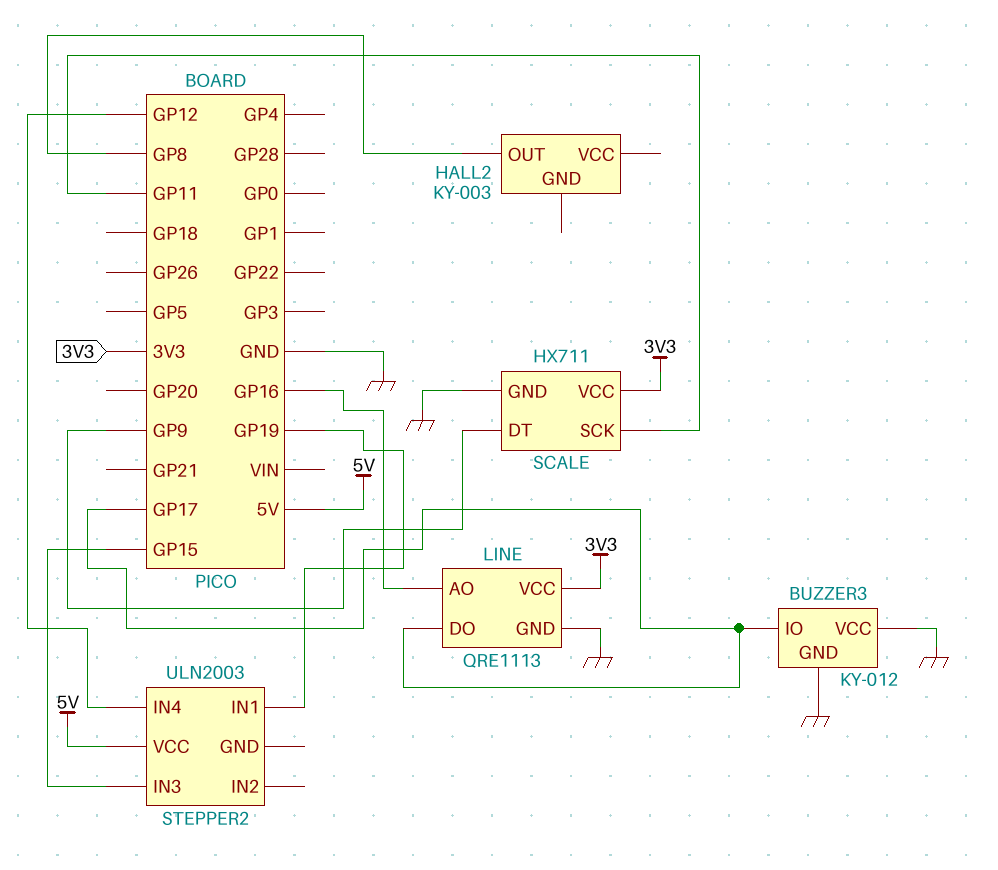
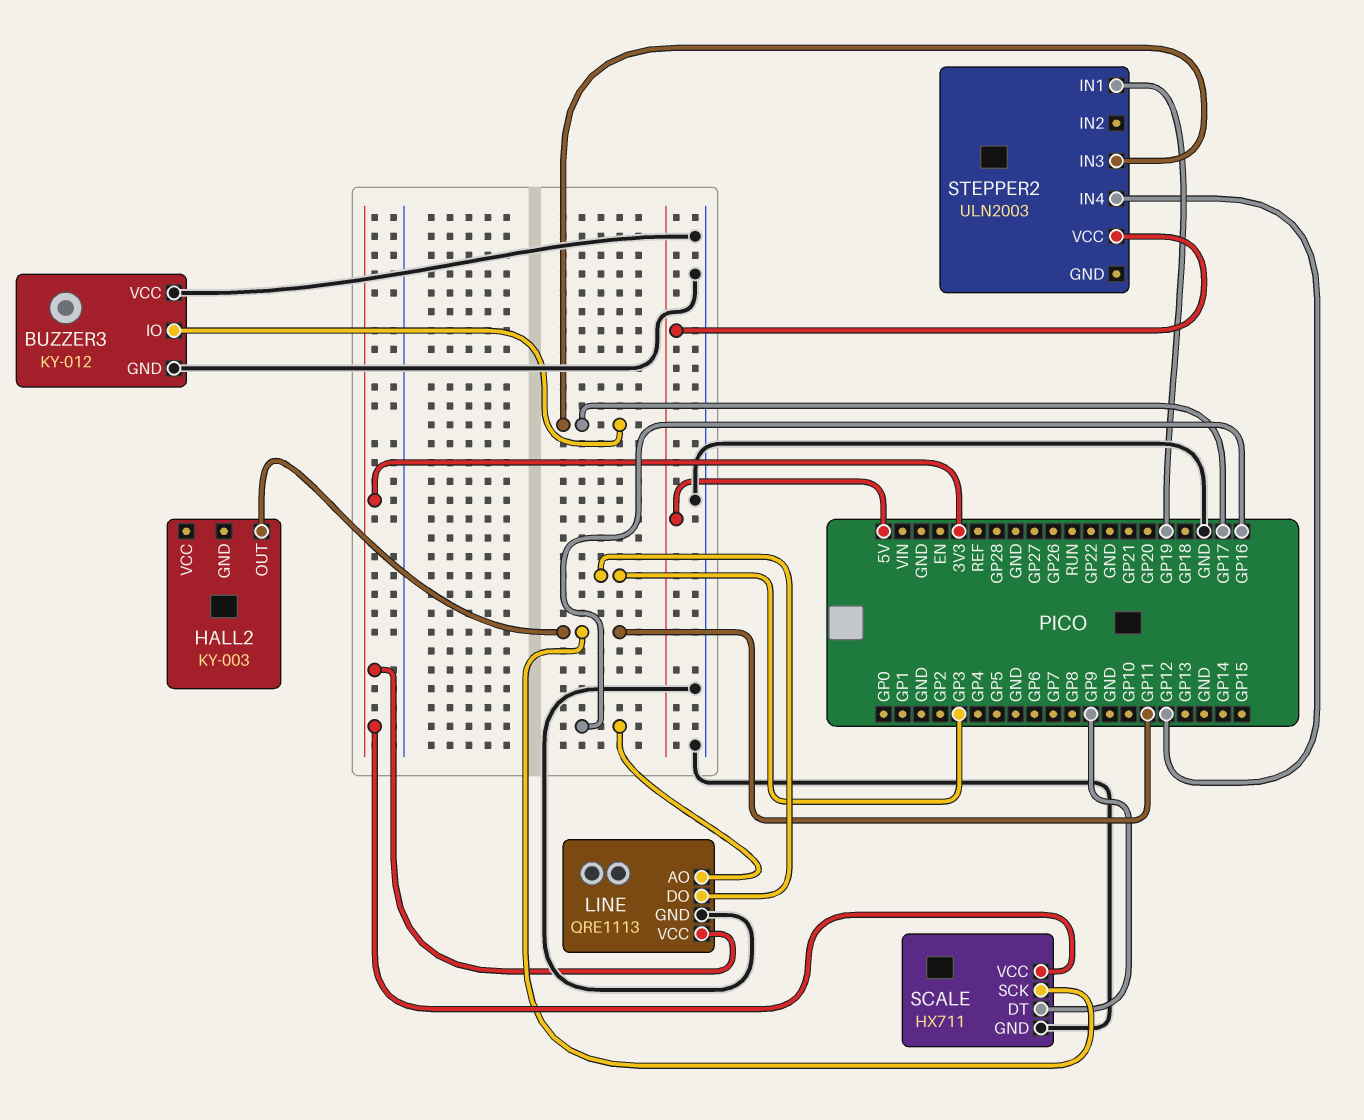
HALL2 pin OUT: GP8 -> GP11
LINE pin DO: GP17 -> GP3
STEPPER2 pin IN3: GP15 -> GP17

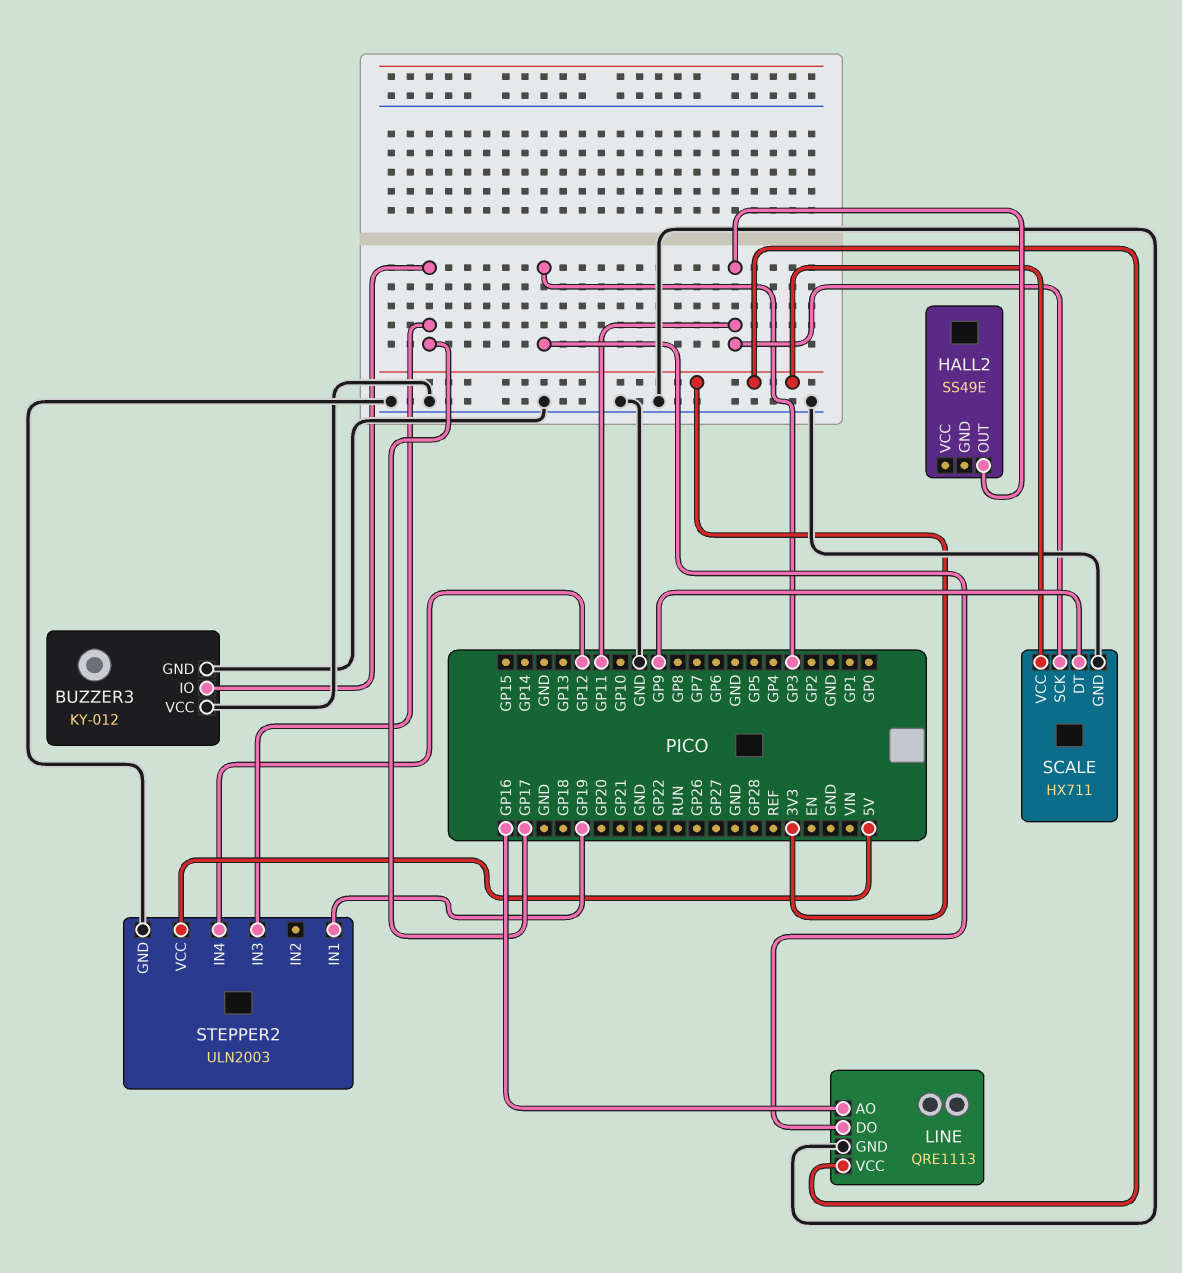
HALL2: KY-003 -> SS49E
STEPPER2 pin GND: none -> GND

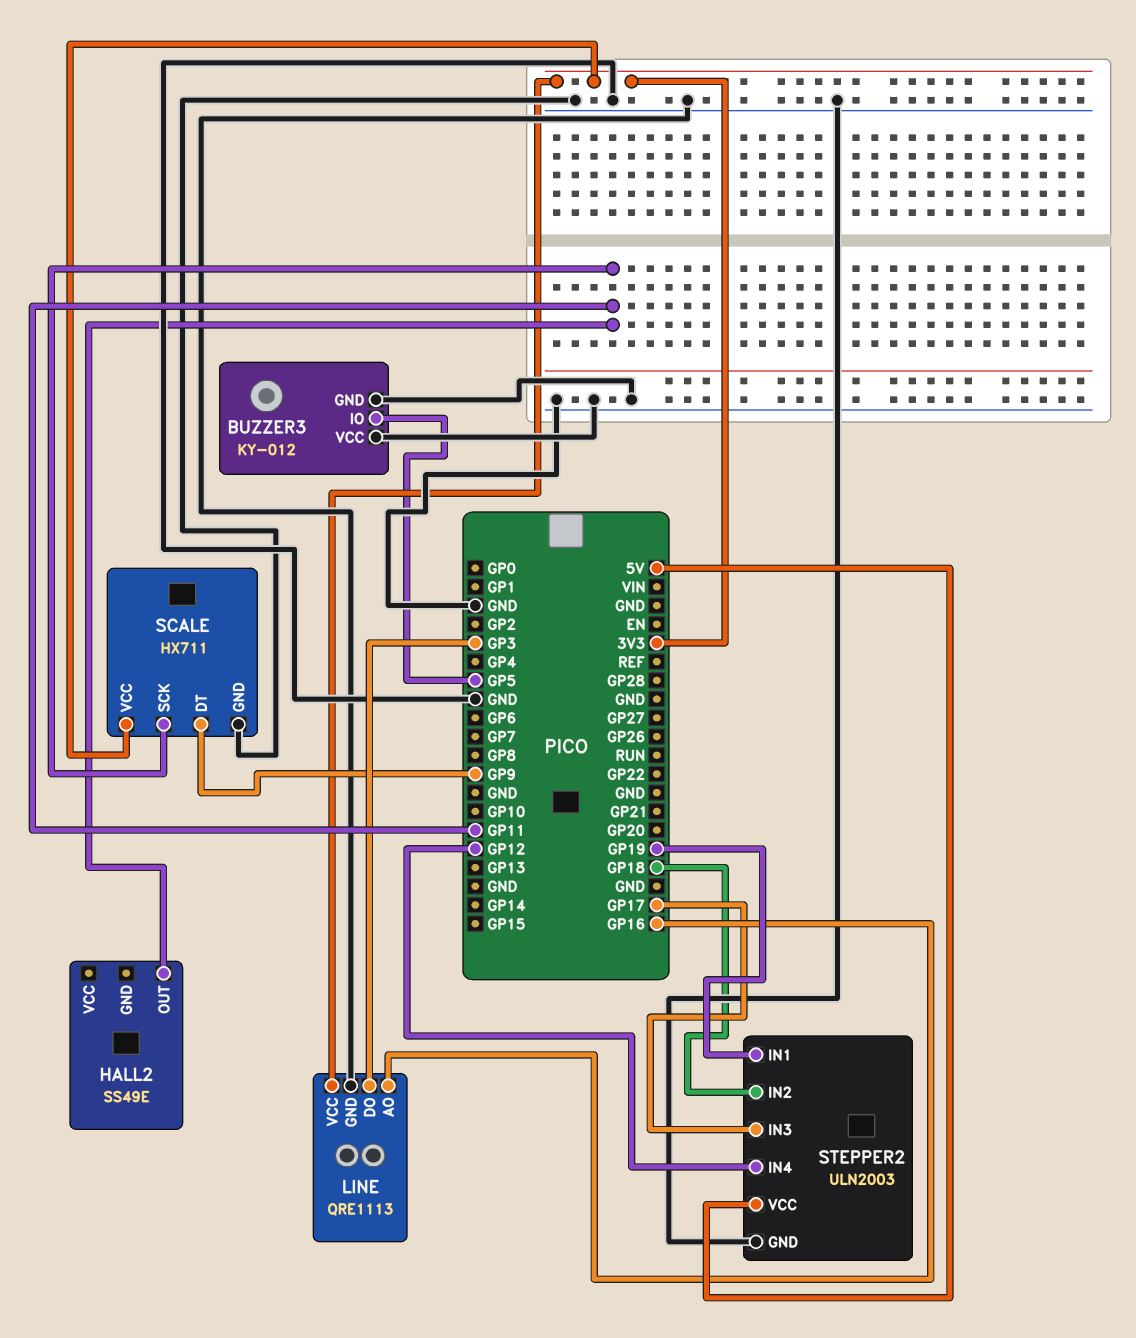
BUZZER3 pin IO: GP17 -> GP5
STEPPER2 pin IN2: none -> GP18

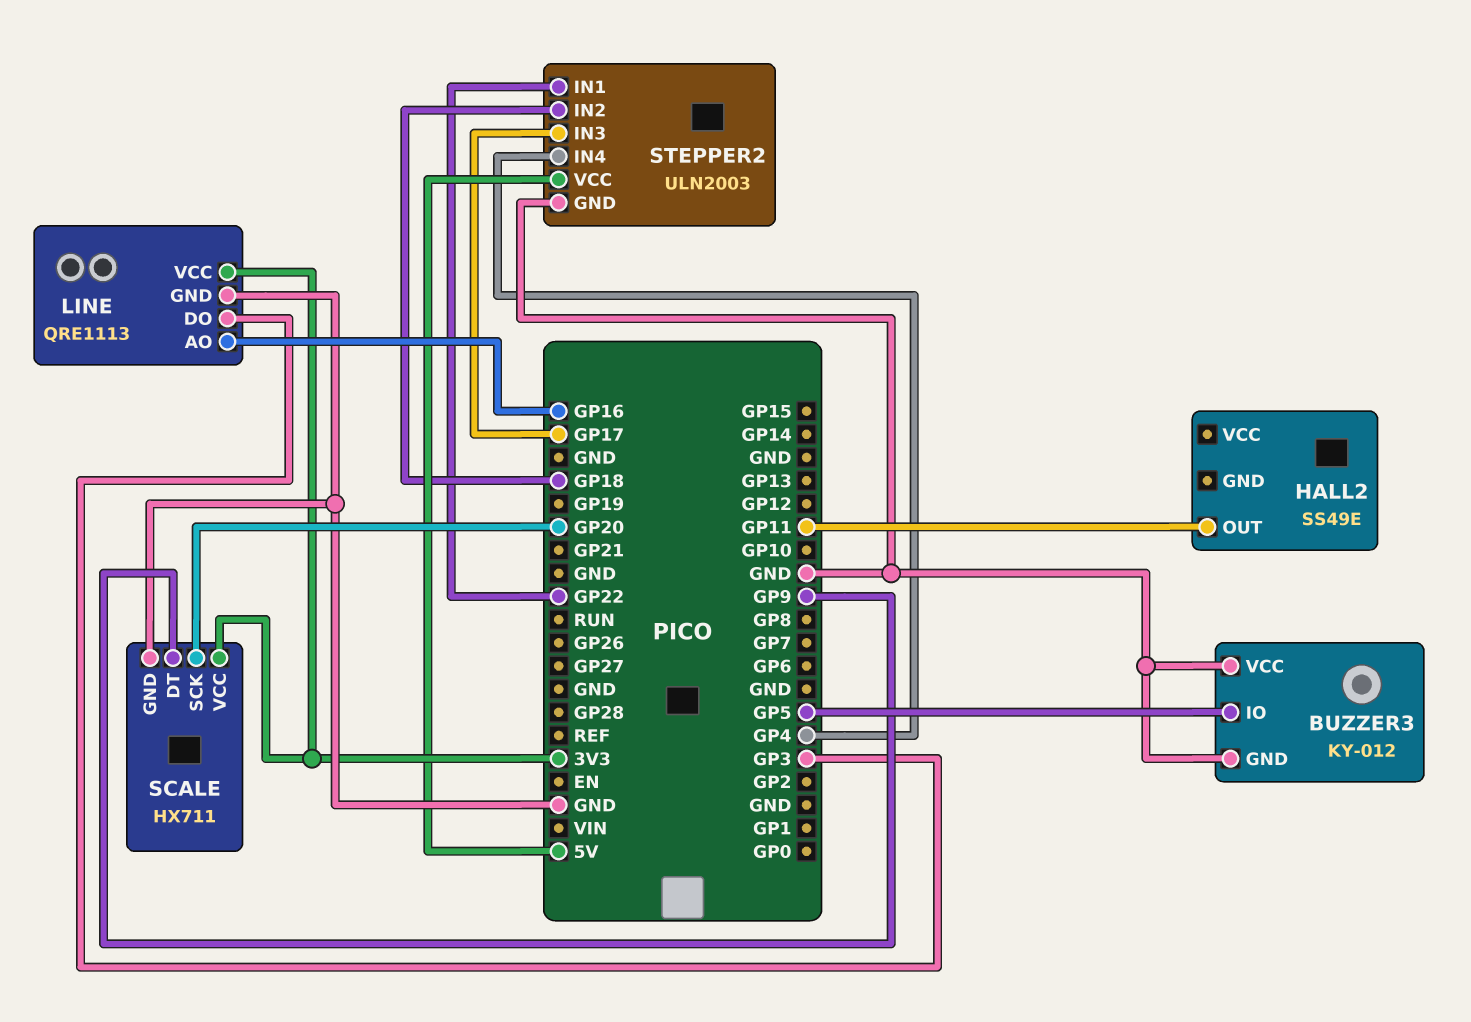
SCALE pin SCK: GP11 -> GP20
STEPPER2 pin IN1: GP19 -> GP22
STEPPER2 pin IN4: GP12 -> GP4

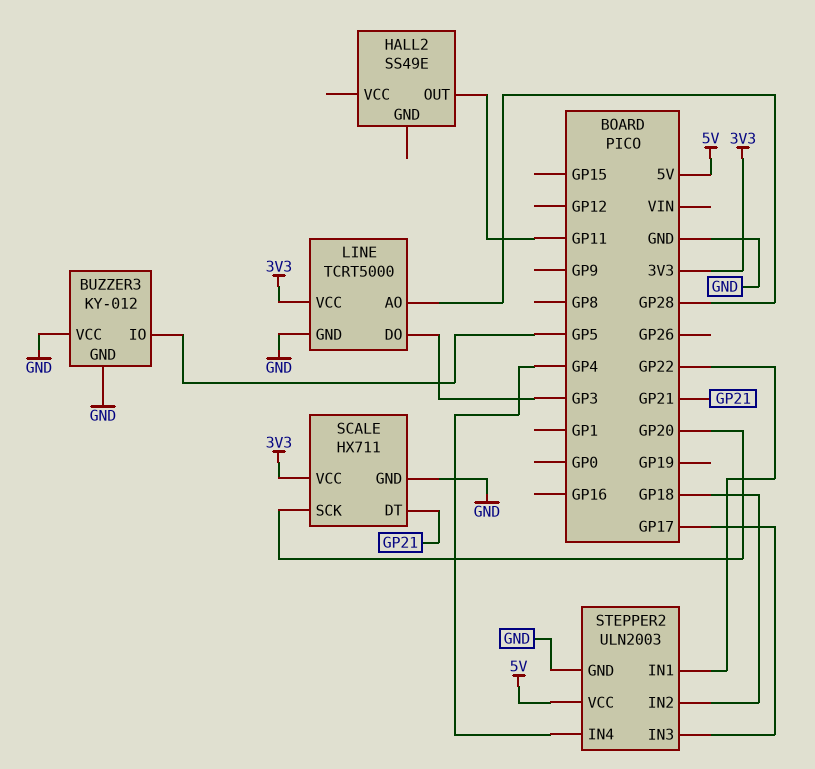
LINE: QRE1113 -> TCRT5000
LINE pin AO: GP16 -> GP28
SCALE pin DT: GP9 -> GP21

